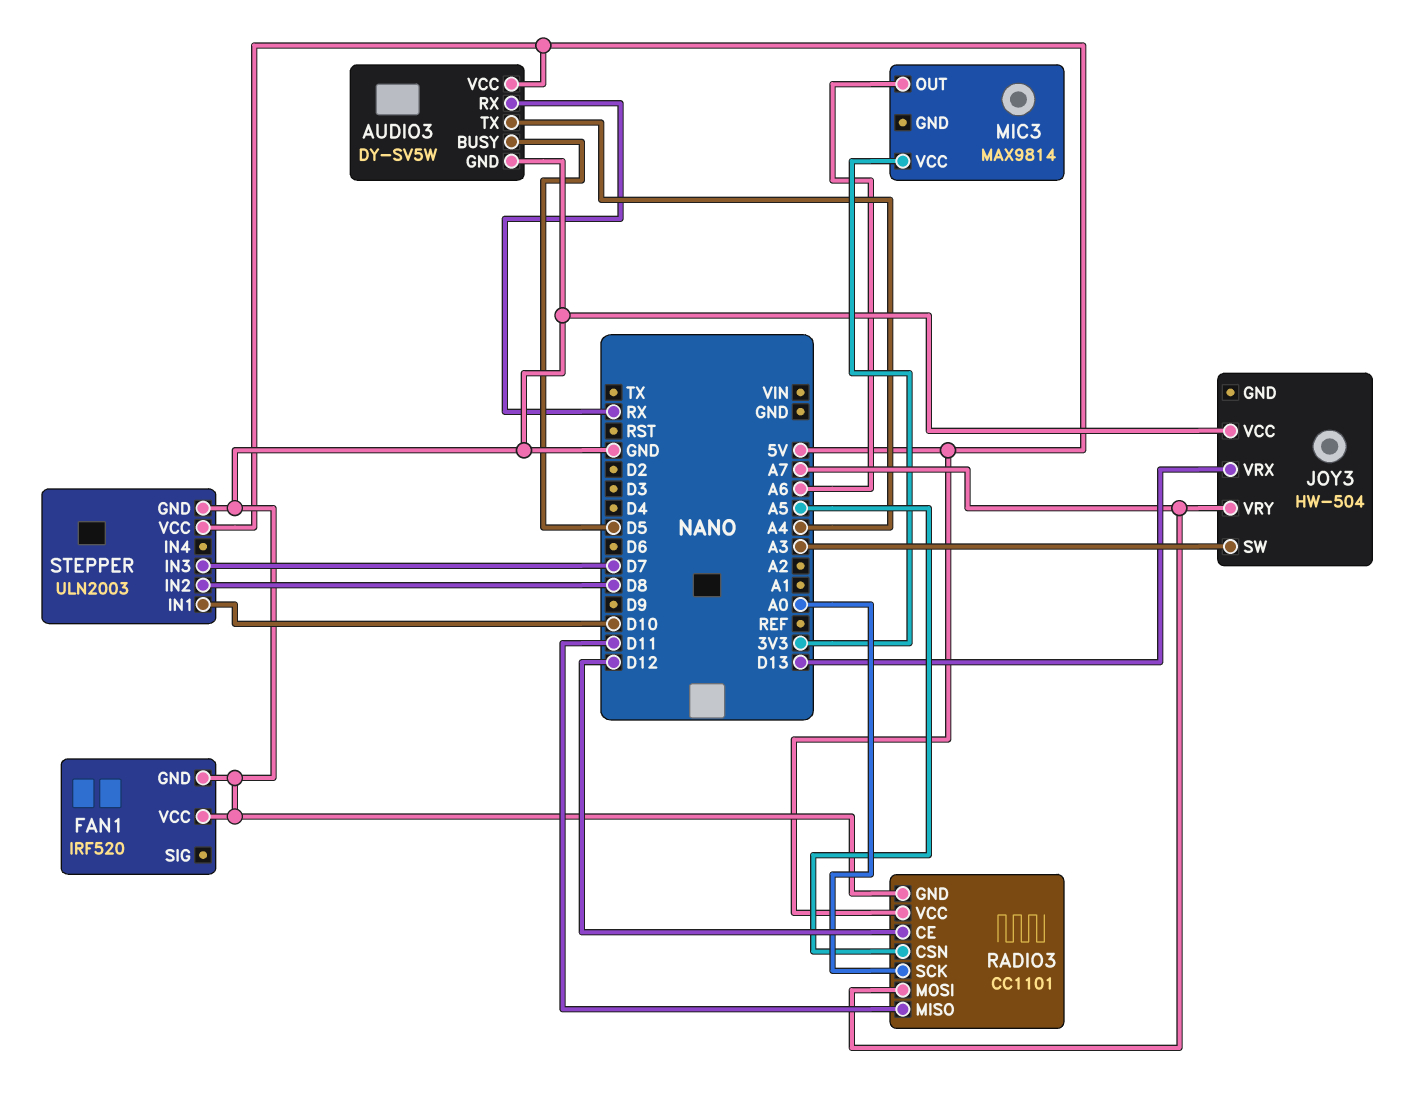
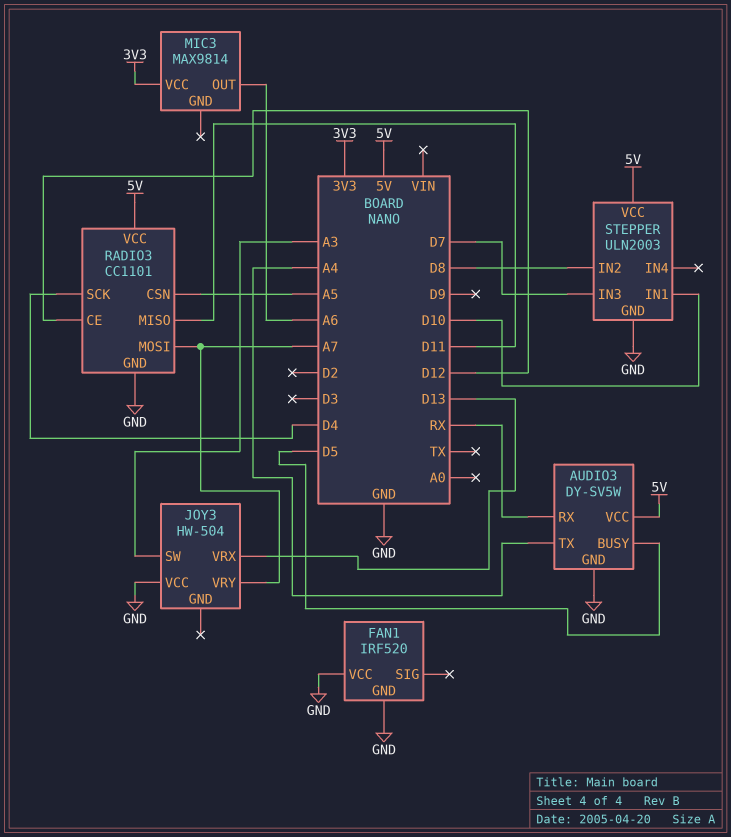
RADIO3 pin SCK: A0 -> D4

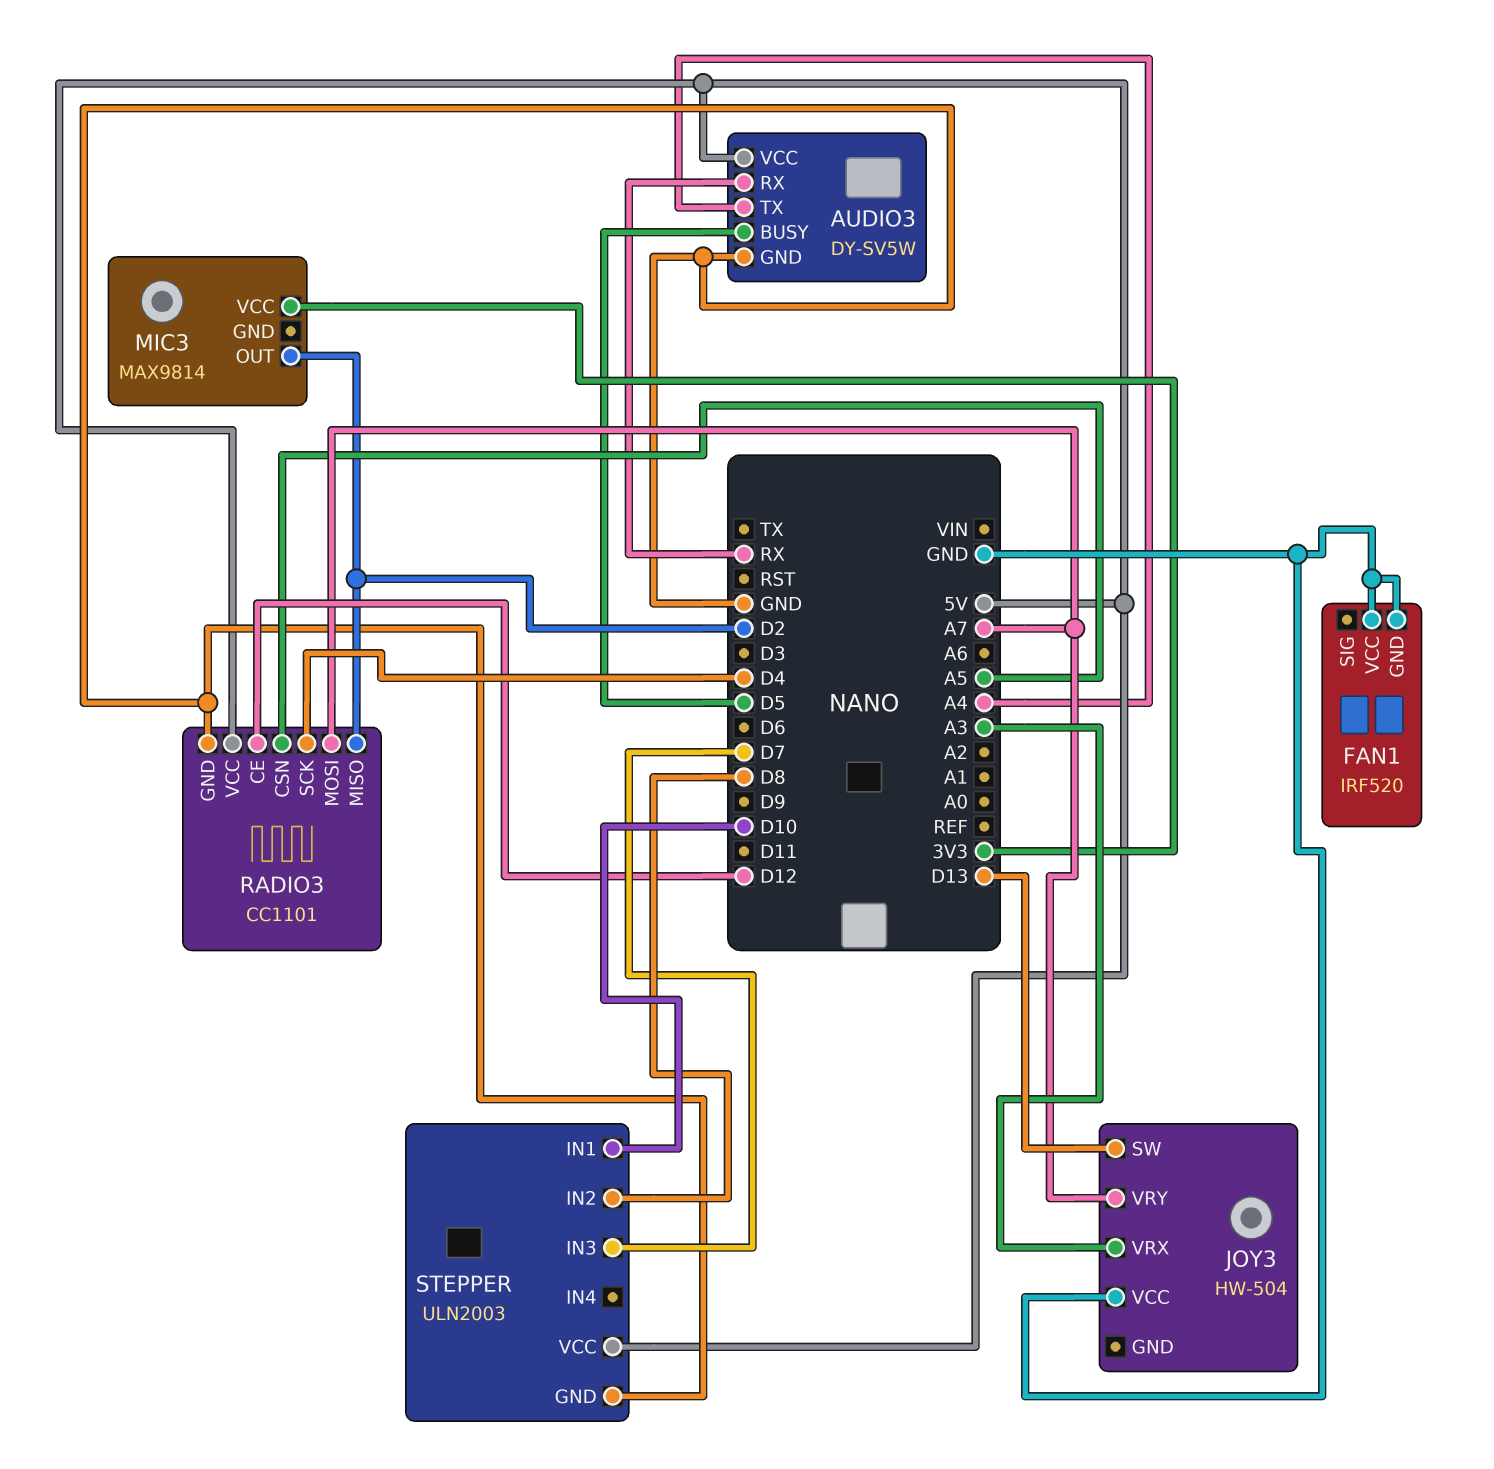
JOY3 pin SW: A3 -> D13
JOY3 pin VRX: D13 -> A3
MIC3 pin OUT: A6 -> D2
RADIO3 pin MISO: D11 -> D2

